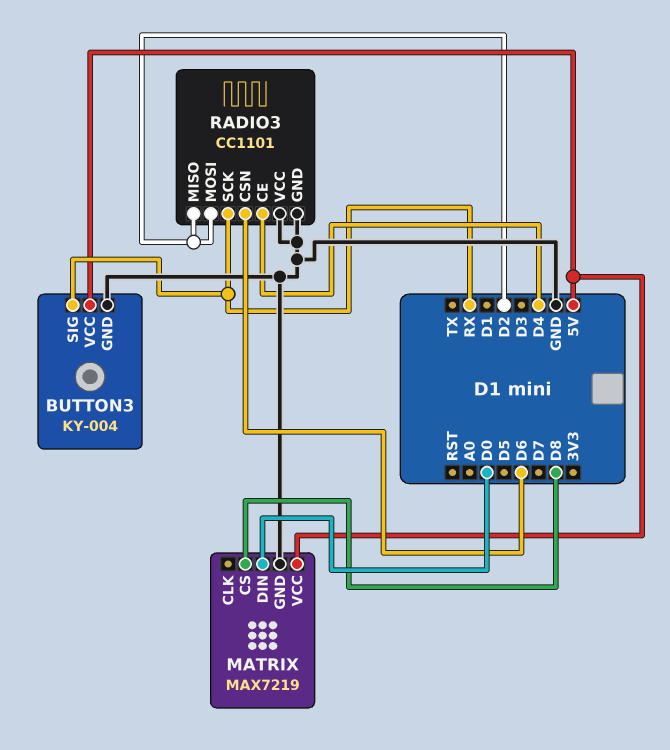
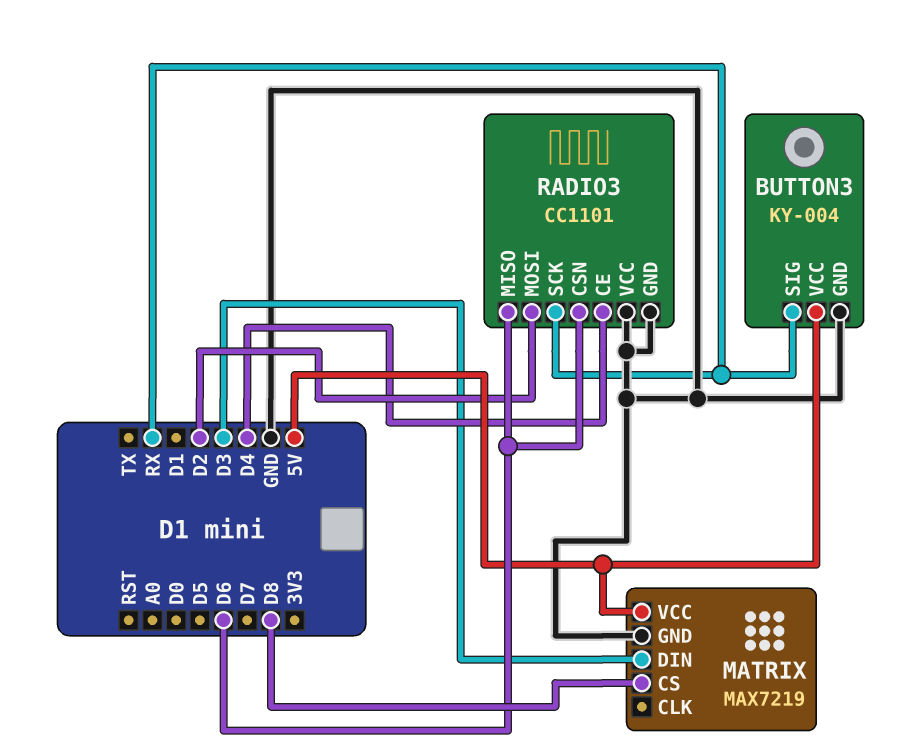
MATRIX pin DIN: D0 -> D3
RADIO3 pin MISO: D2 -> D6

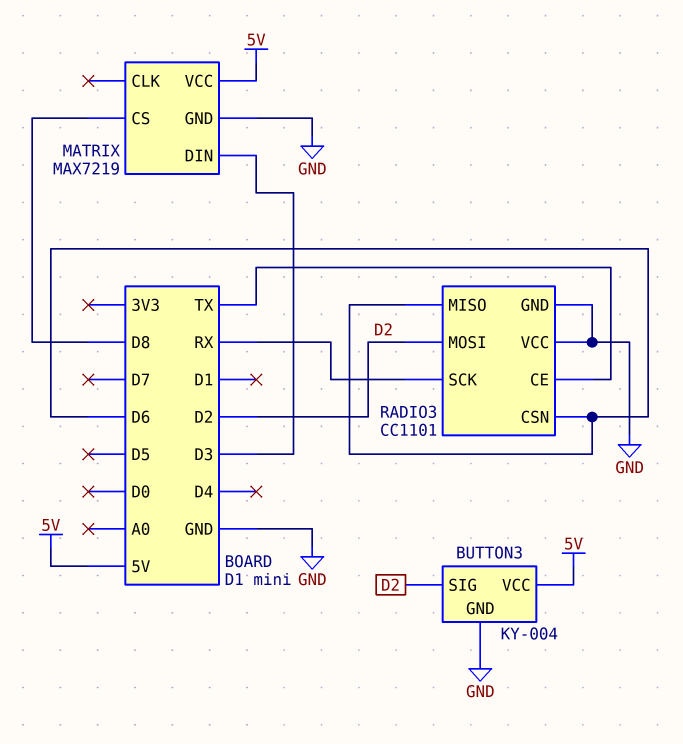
BUTTON3 pin SIG: RX -> D2
RADIO3 pin CE: D4 -> TX

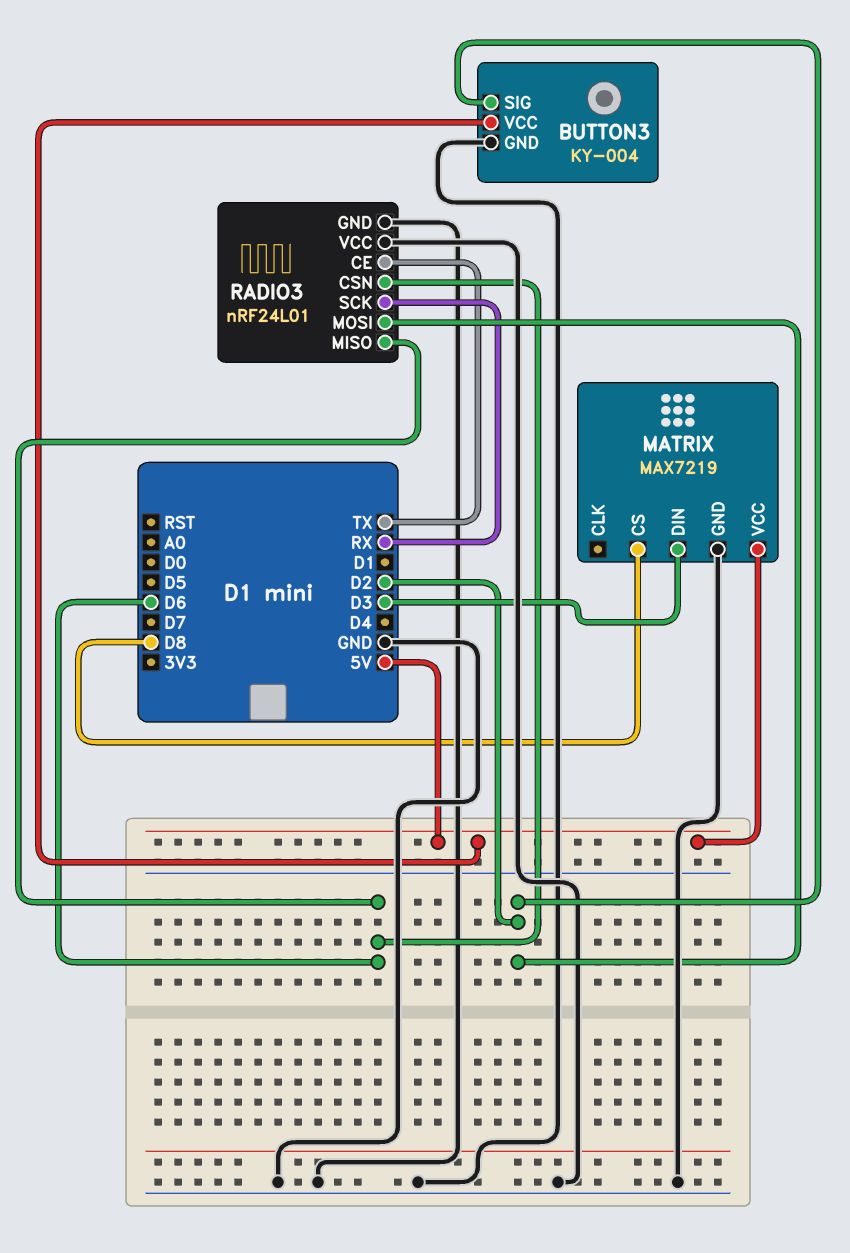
RADIO3: CC1101 -> nRF24L01

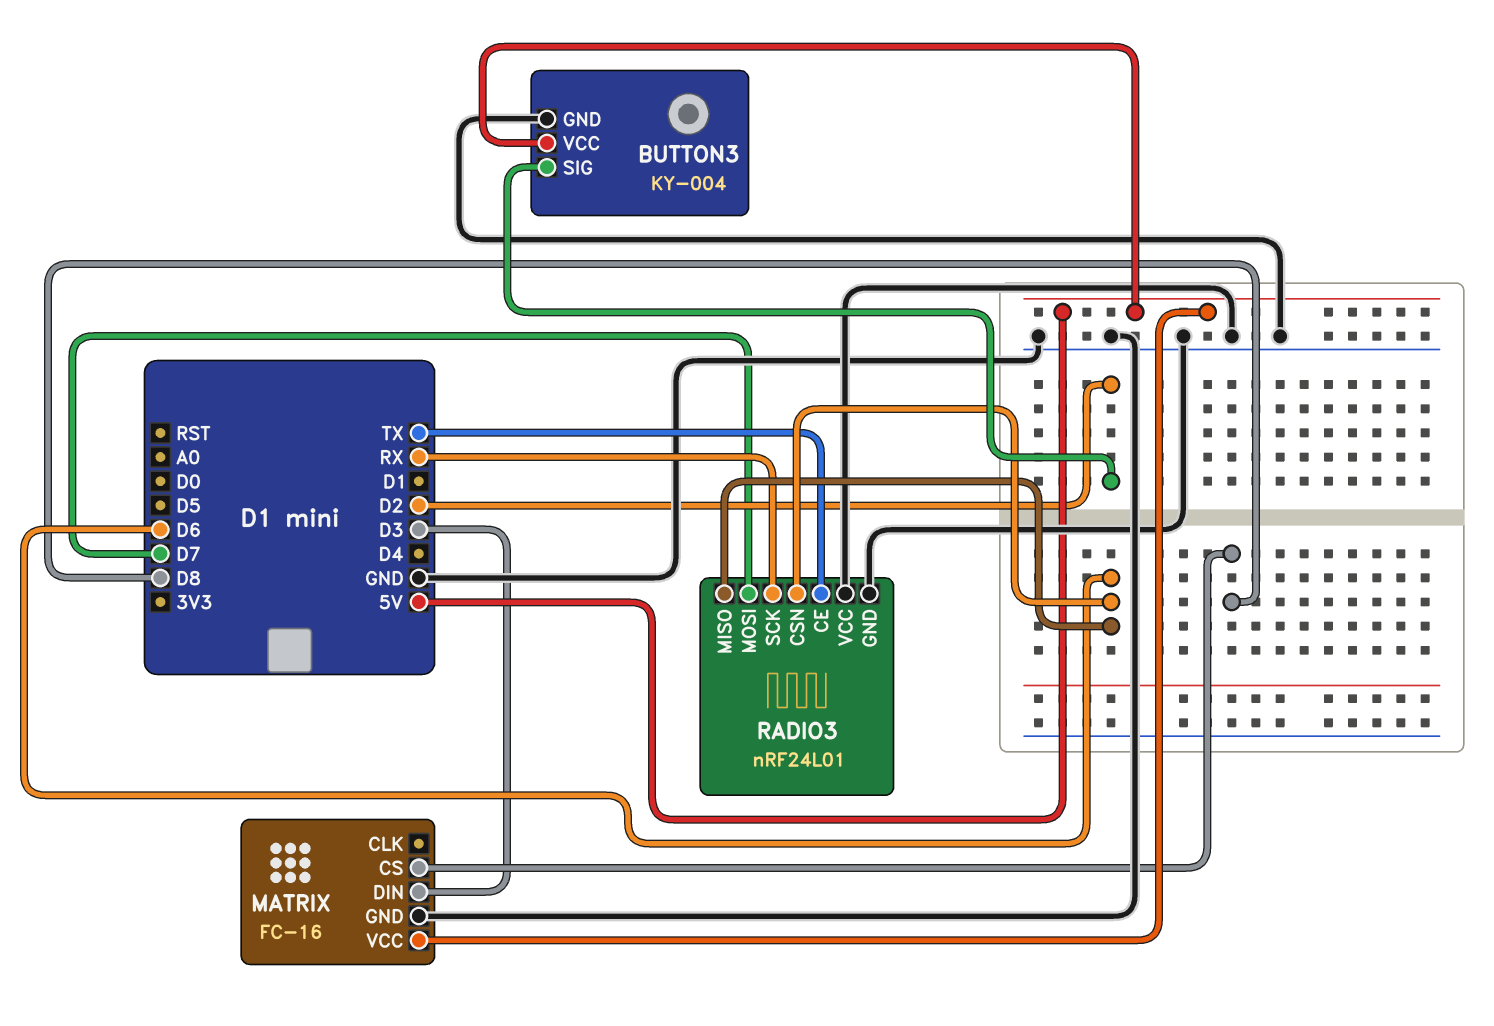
MATRIX: MAX7219 -> FC-16
RADIO3 pin MOSI: D2 -> D7

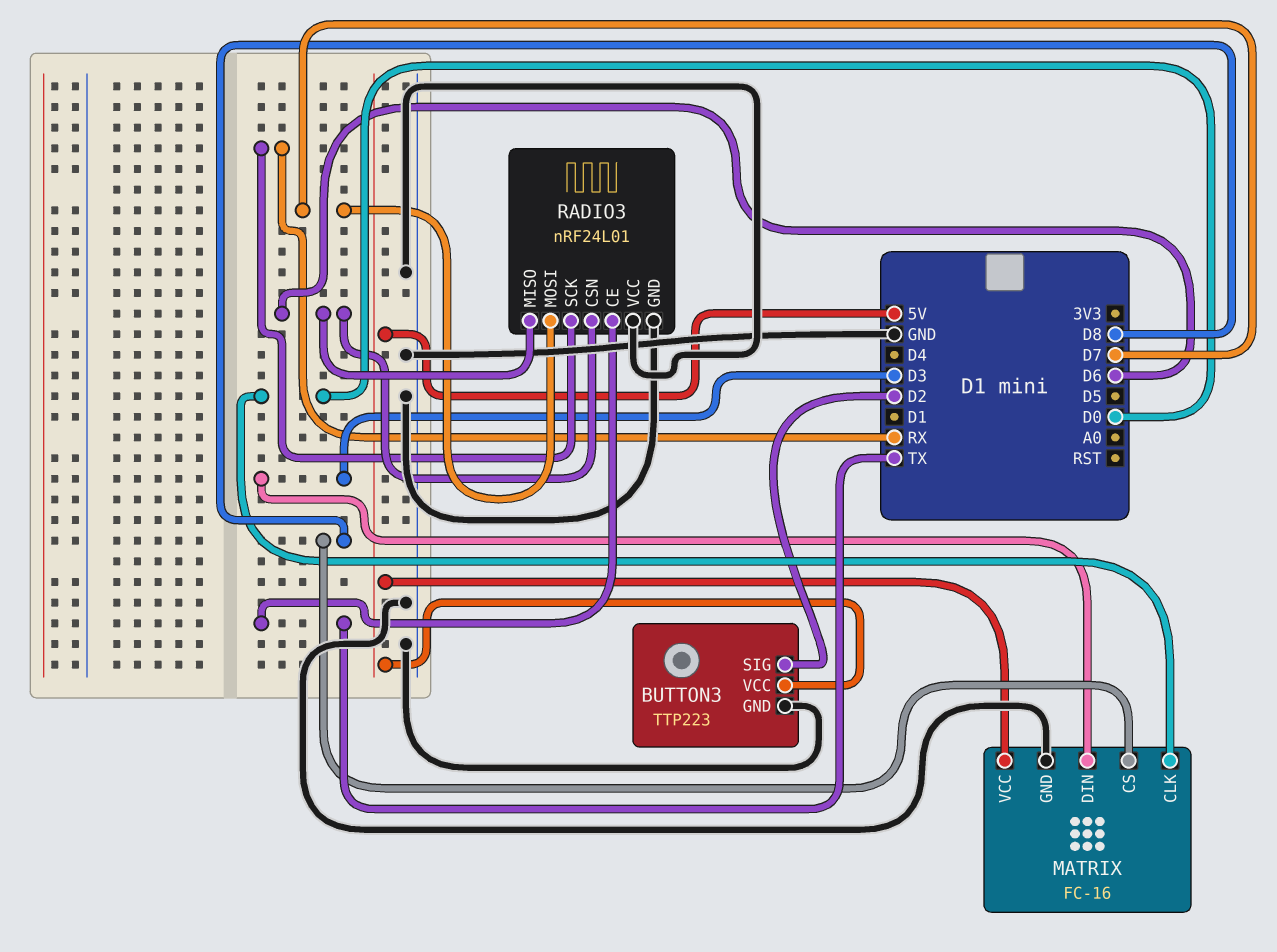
BUTTON3: KY-004 -> TTP223
MATRIX pin CLK: none -> D0

